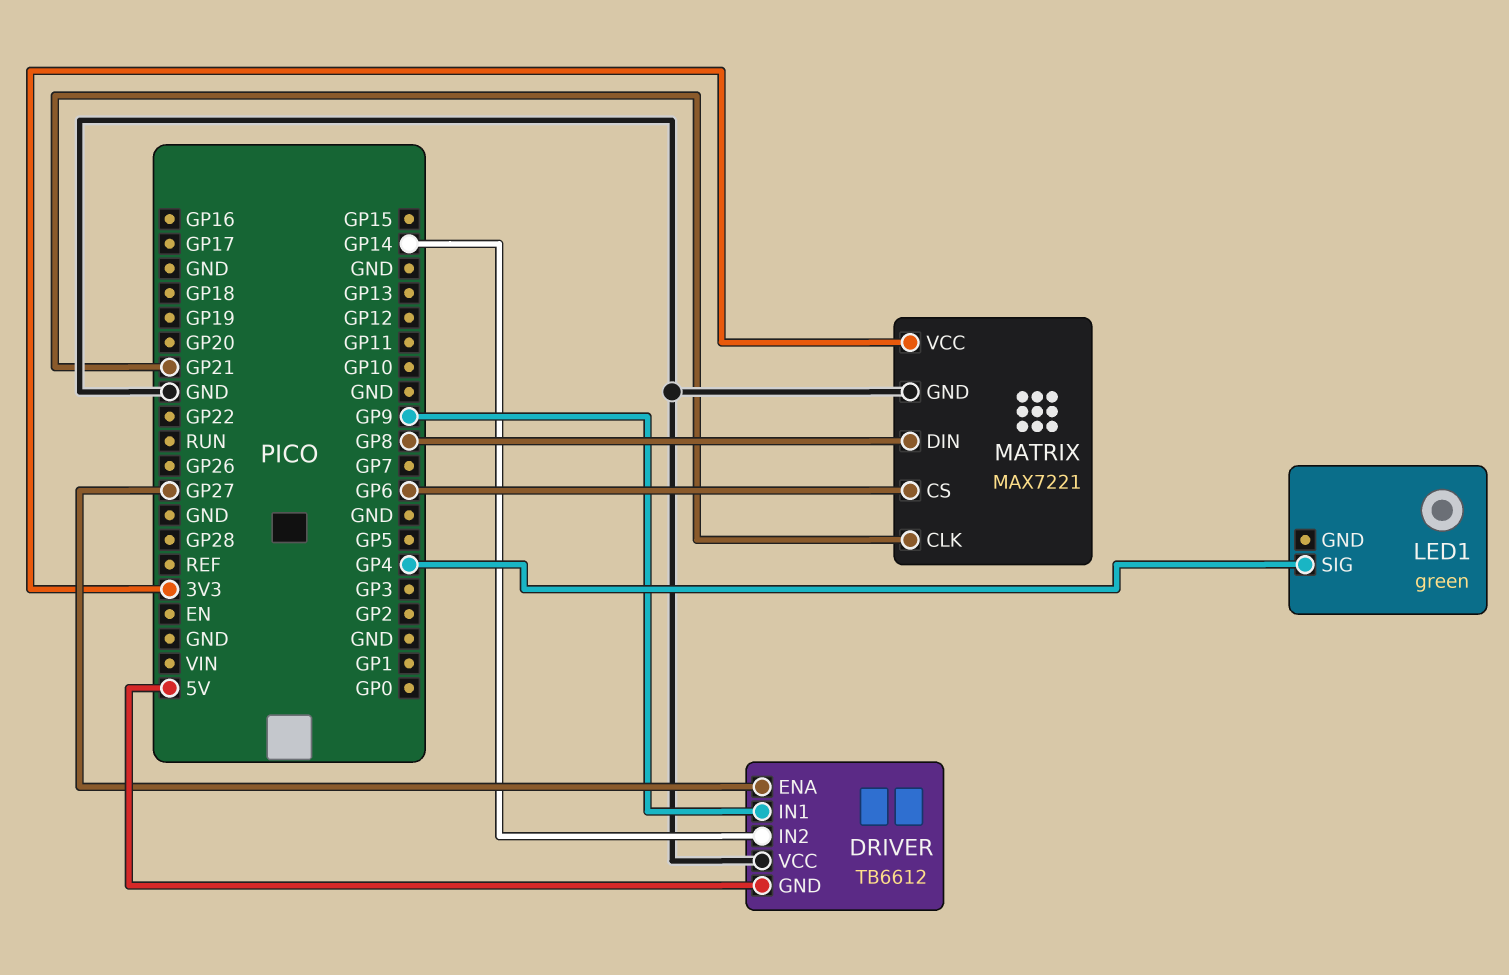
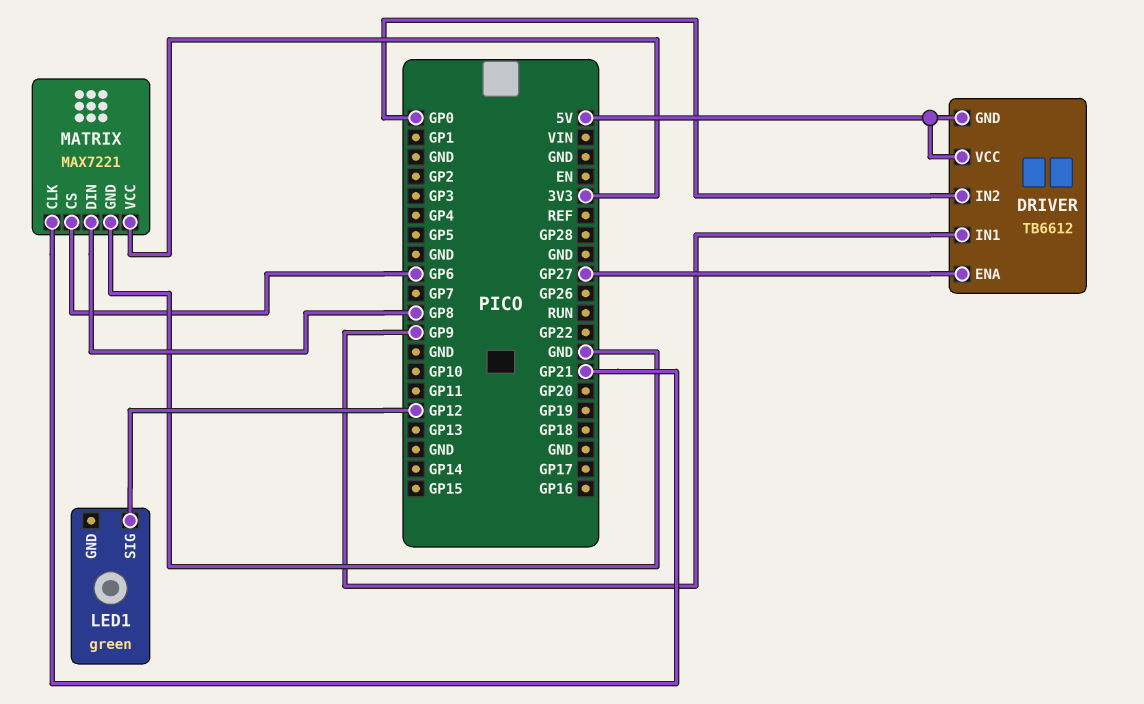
DRIVER pin IN2: GP14 -> GP0
DRIVER pin VCC: GND -> 5V
LED1 pin SIG: GP4 -> GP12

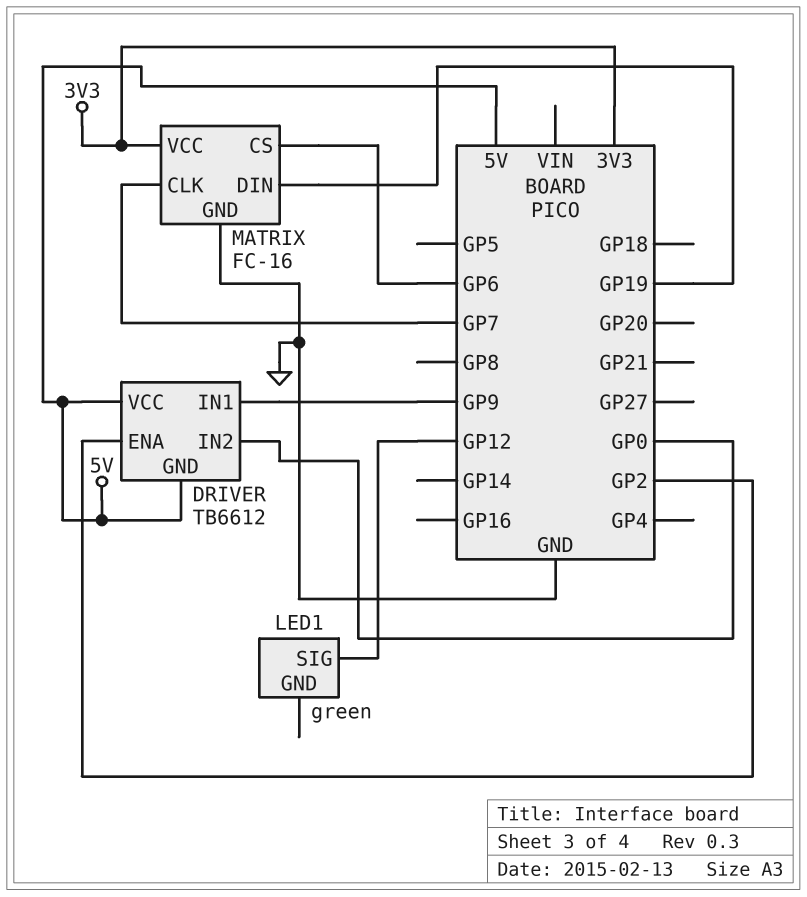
DRIVER pin ENA: GP27 -> GP2
MATRIX: MAX7221 -> FC-16
MATRIX pin CLK: GP21 -> GP7
MATRIX pin DIN: GP8 -> GP19

